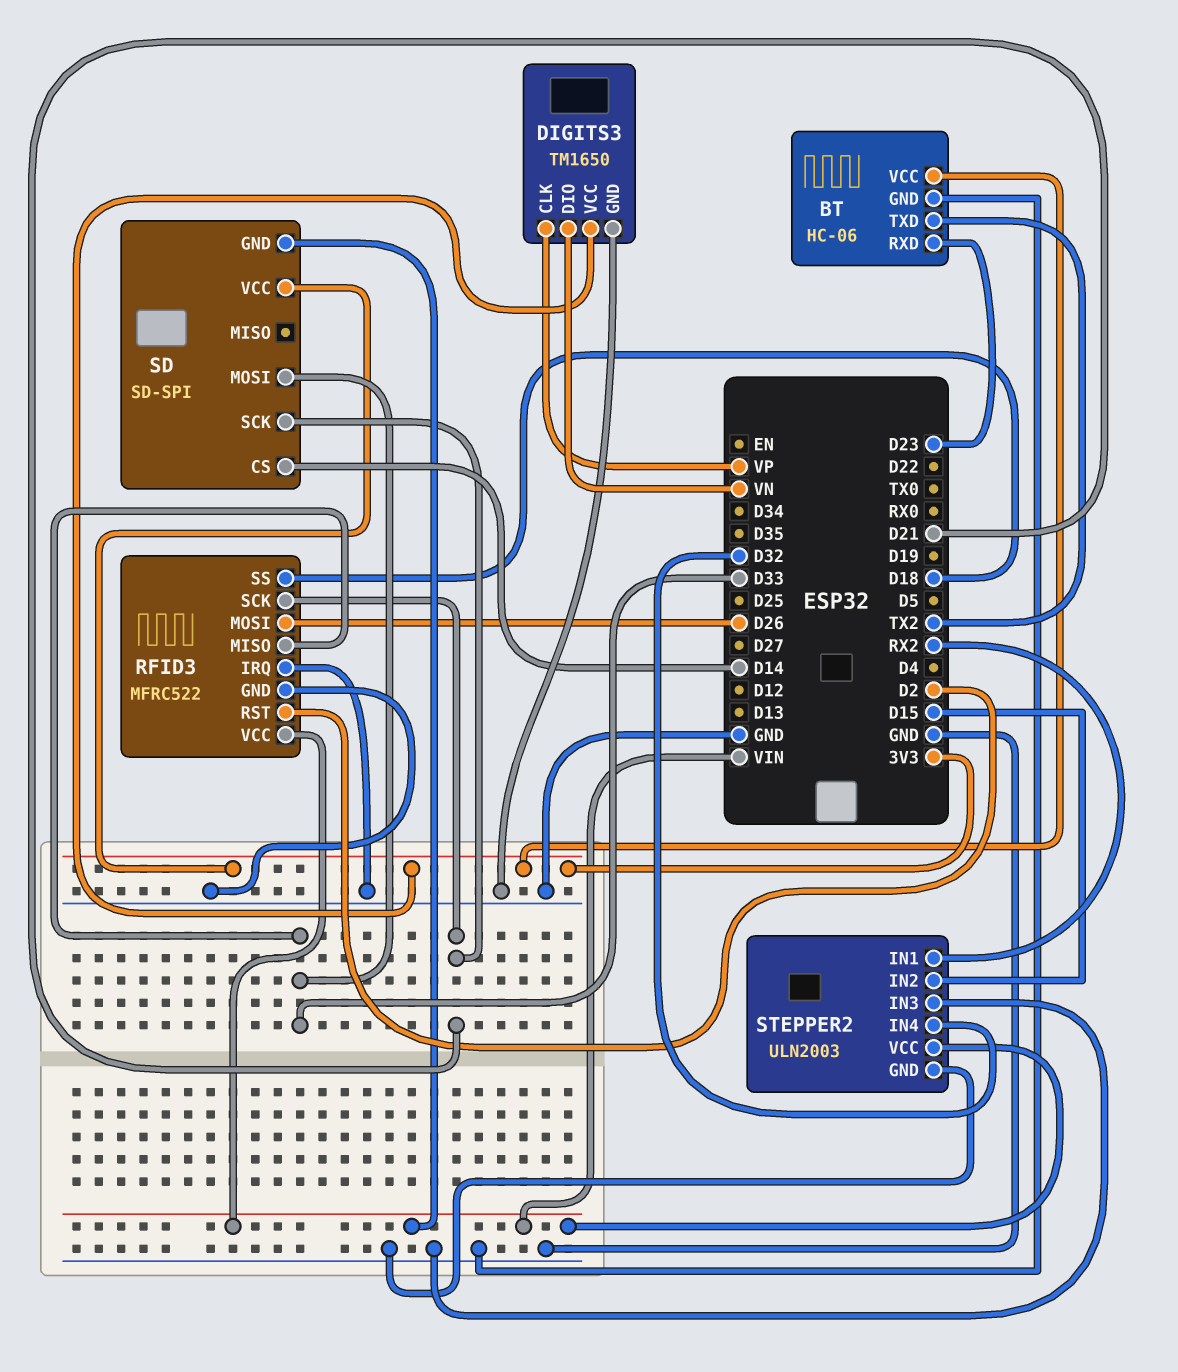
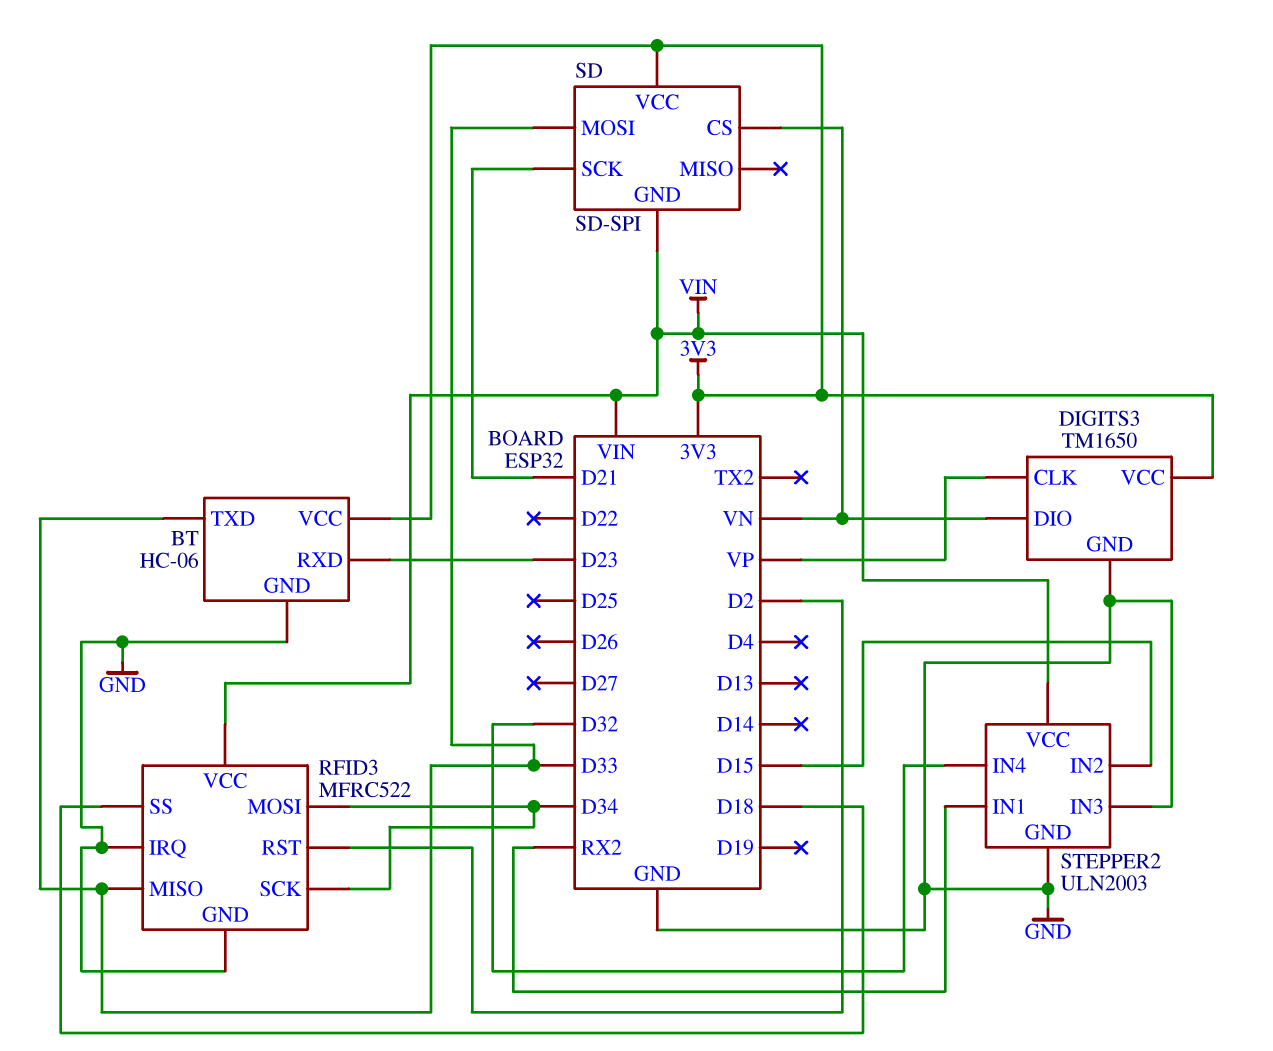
BT pin TXD: TX2 -> D33
RFID3 pin MOSI: D26 -> D34
RFID3 pin SCK: D21 -> D34
SD pin CS: D14 -> VN

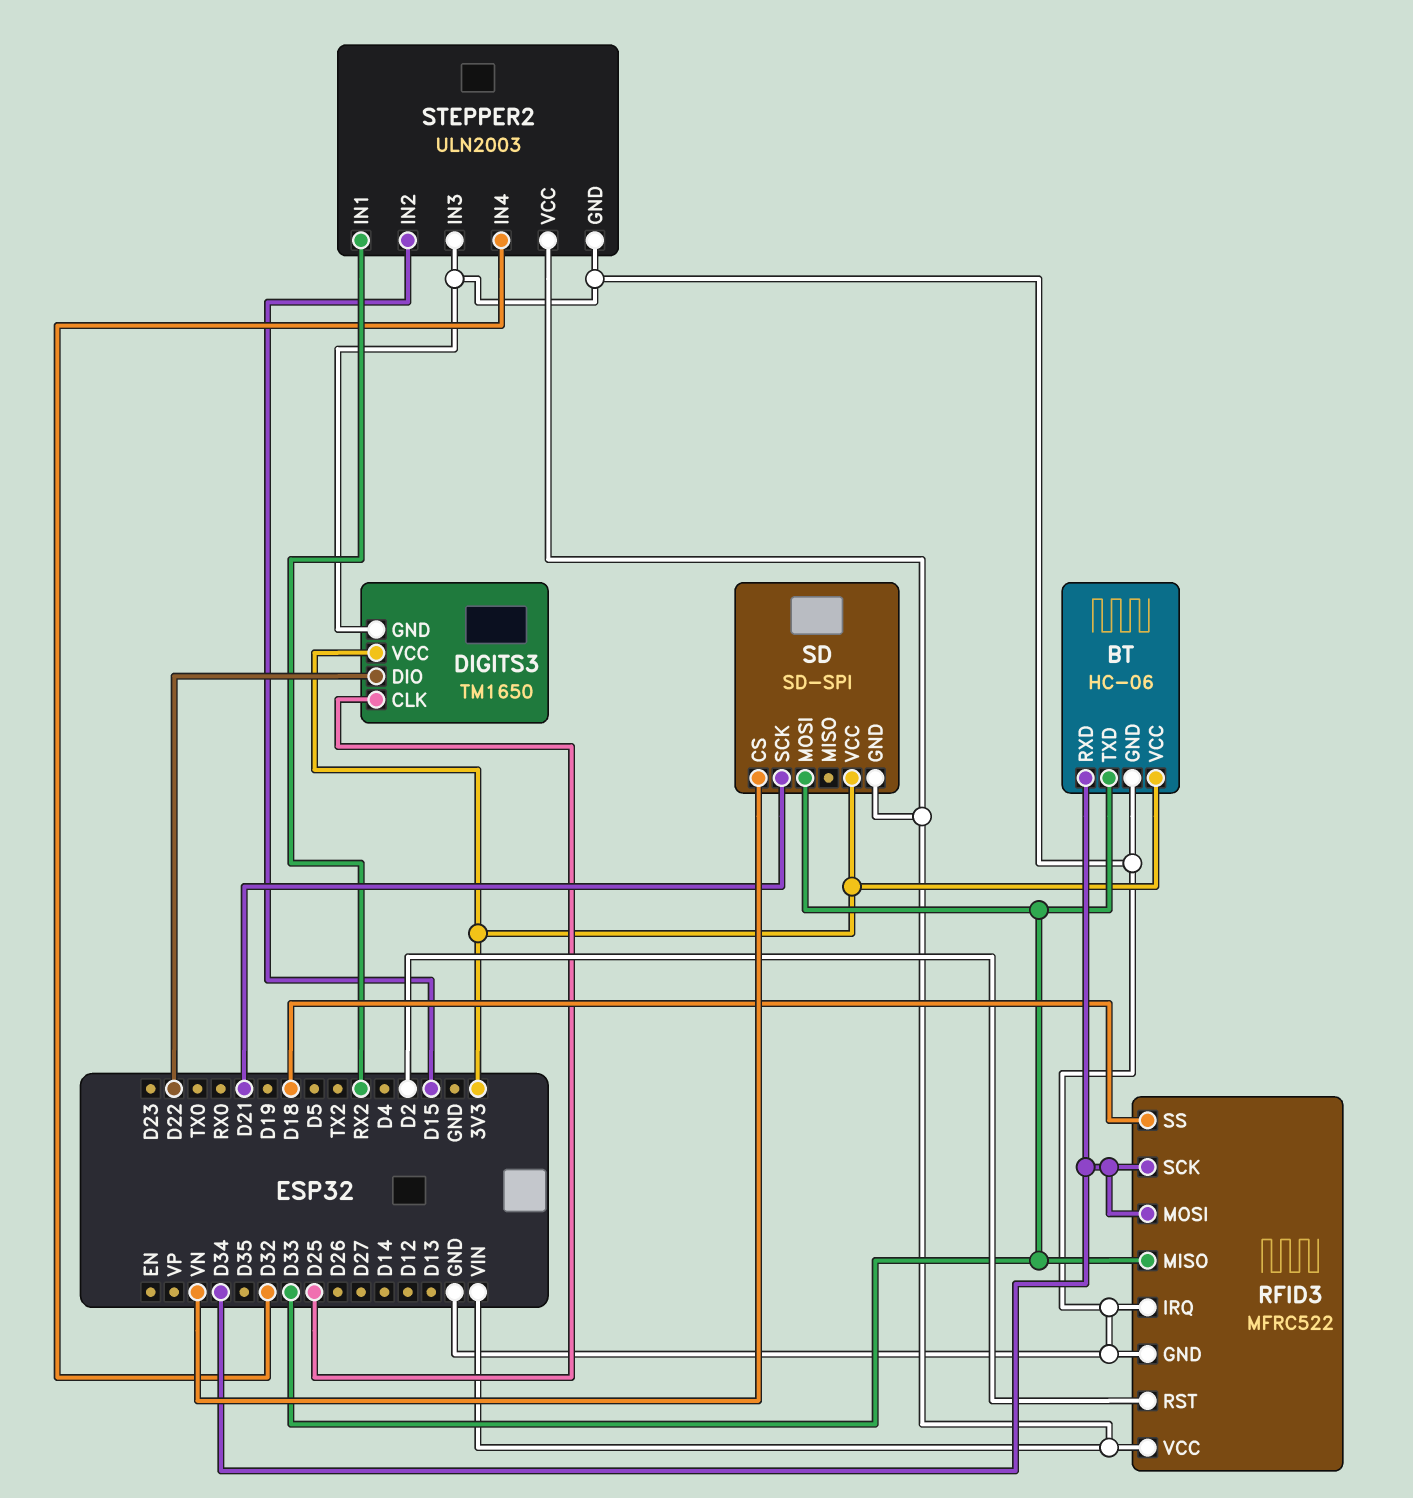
BT pin RXD: D23 -> D34
DIGITS3 pin CLK: VP -> D25
DIGITS3 pin DIO: VN -> D22

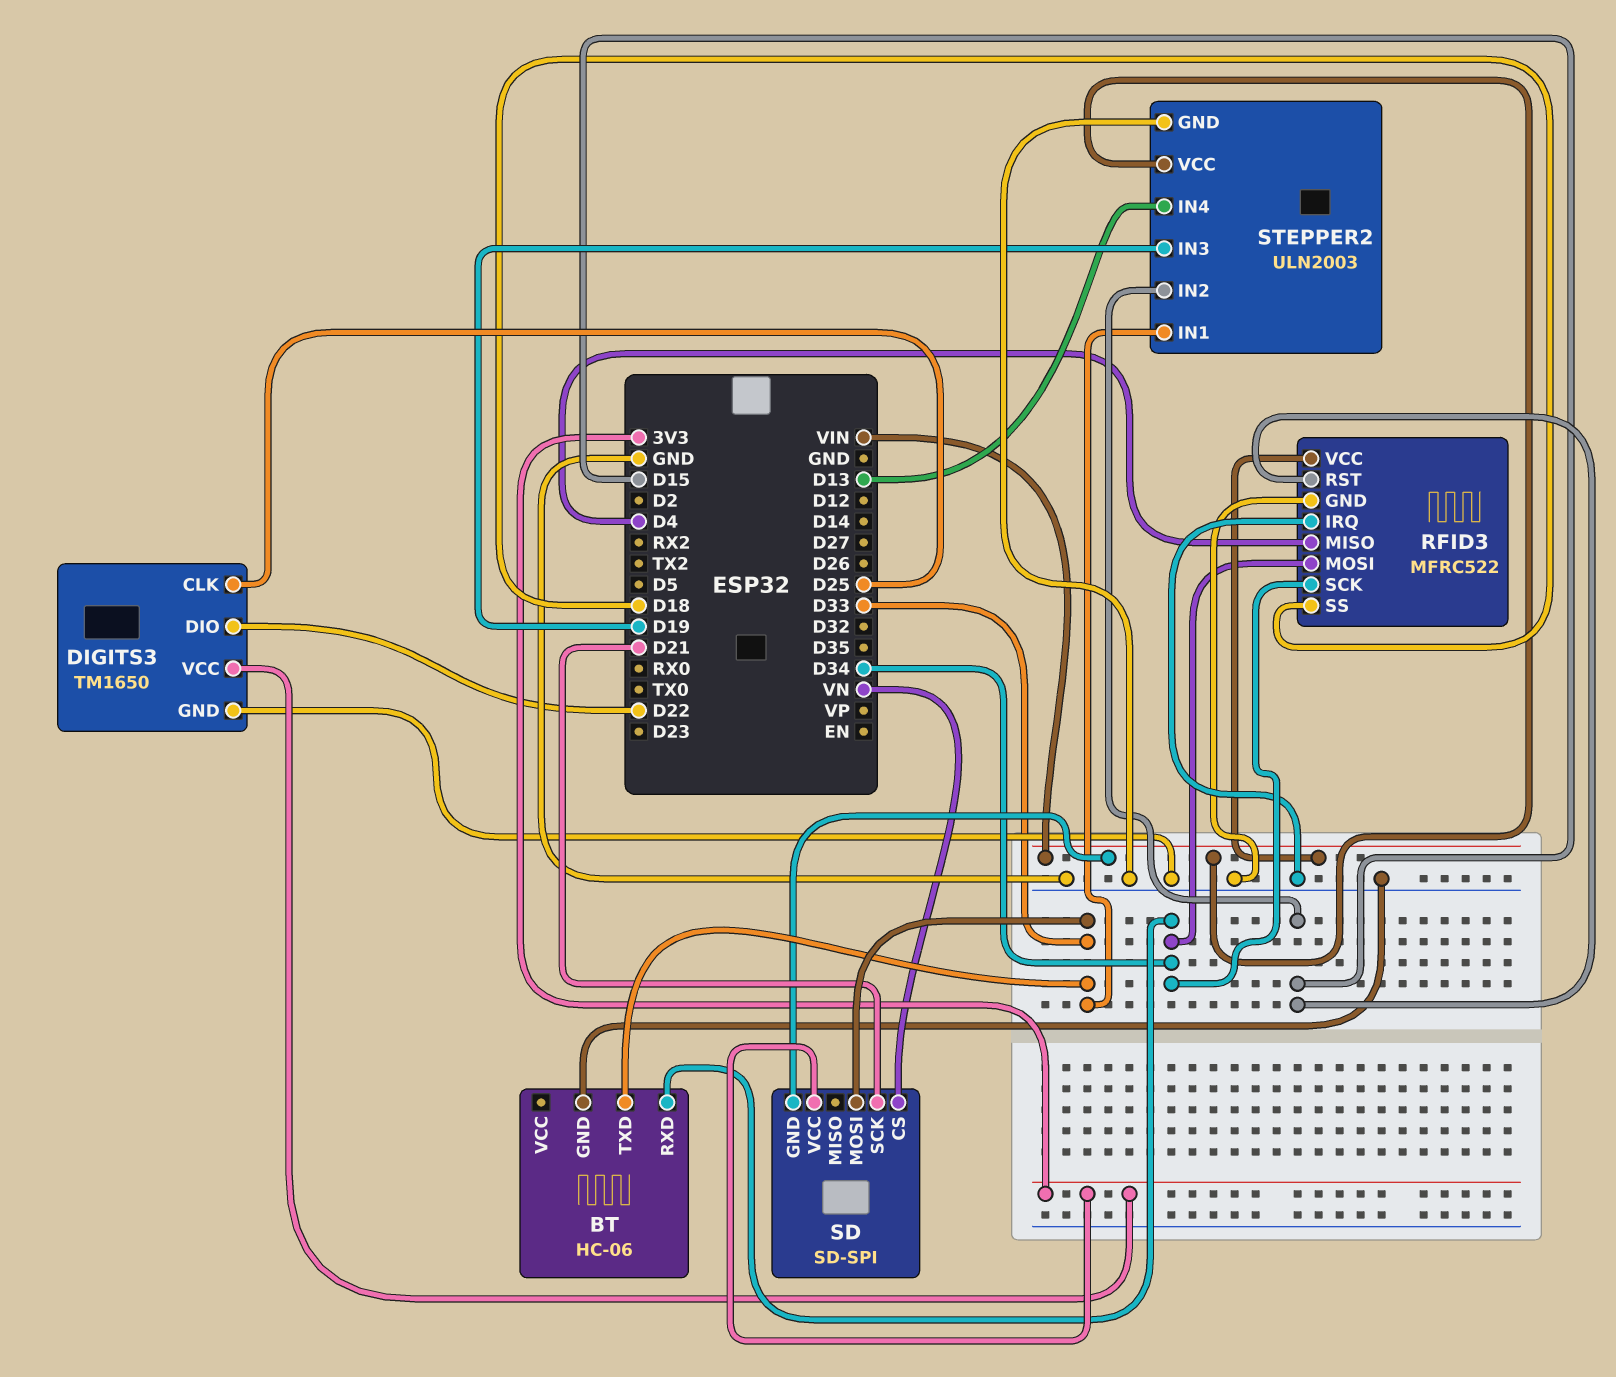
BT pin VCC: 3V3 -> none
RFID3 pin MISO: D33 -> D4
RFID3 pin RST: D2 -> D15
STEPPER2 pin IN1: RX2 -> D33
STEPPER2 pin IN3: GND -> D19
STEPPER2 pin IN4: D32 -> D13

